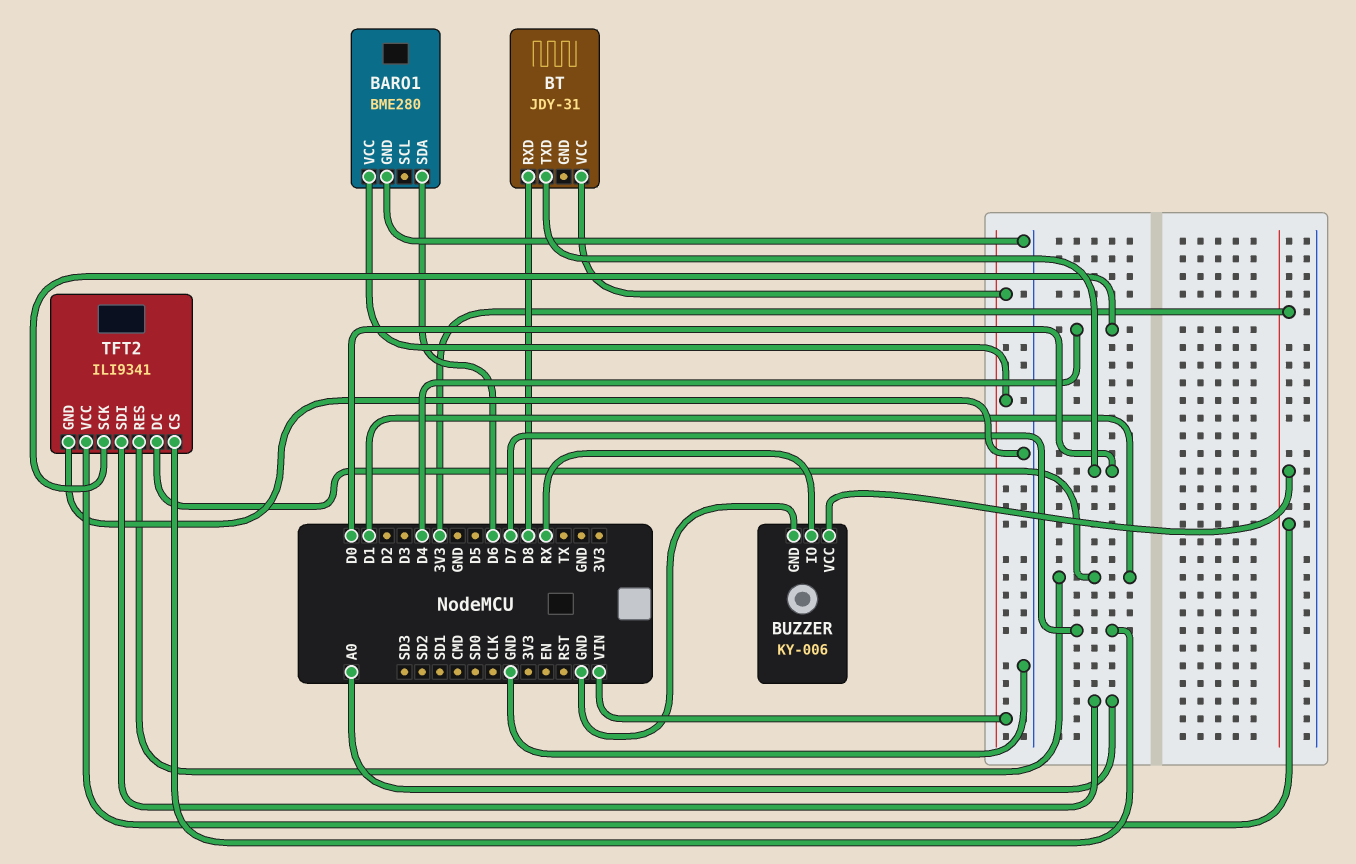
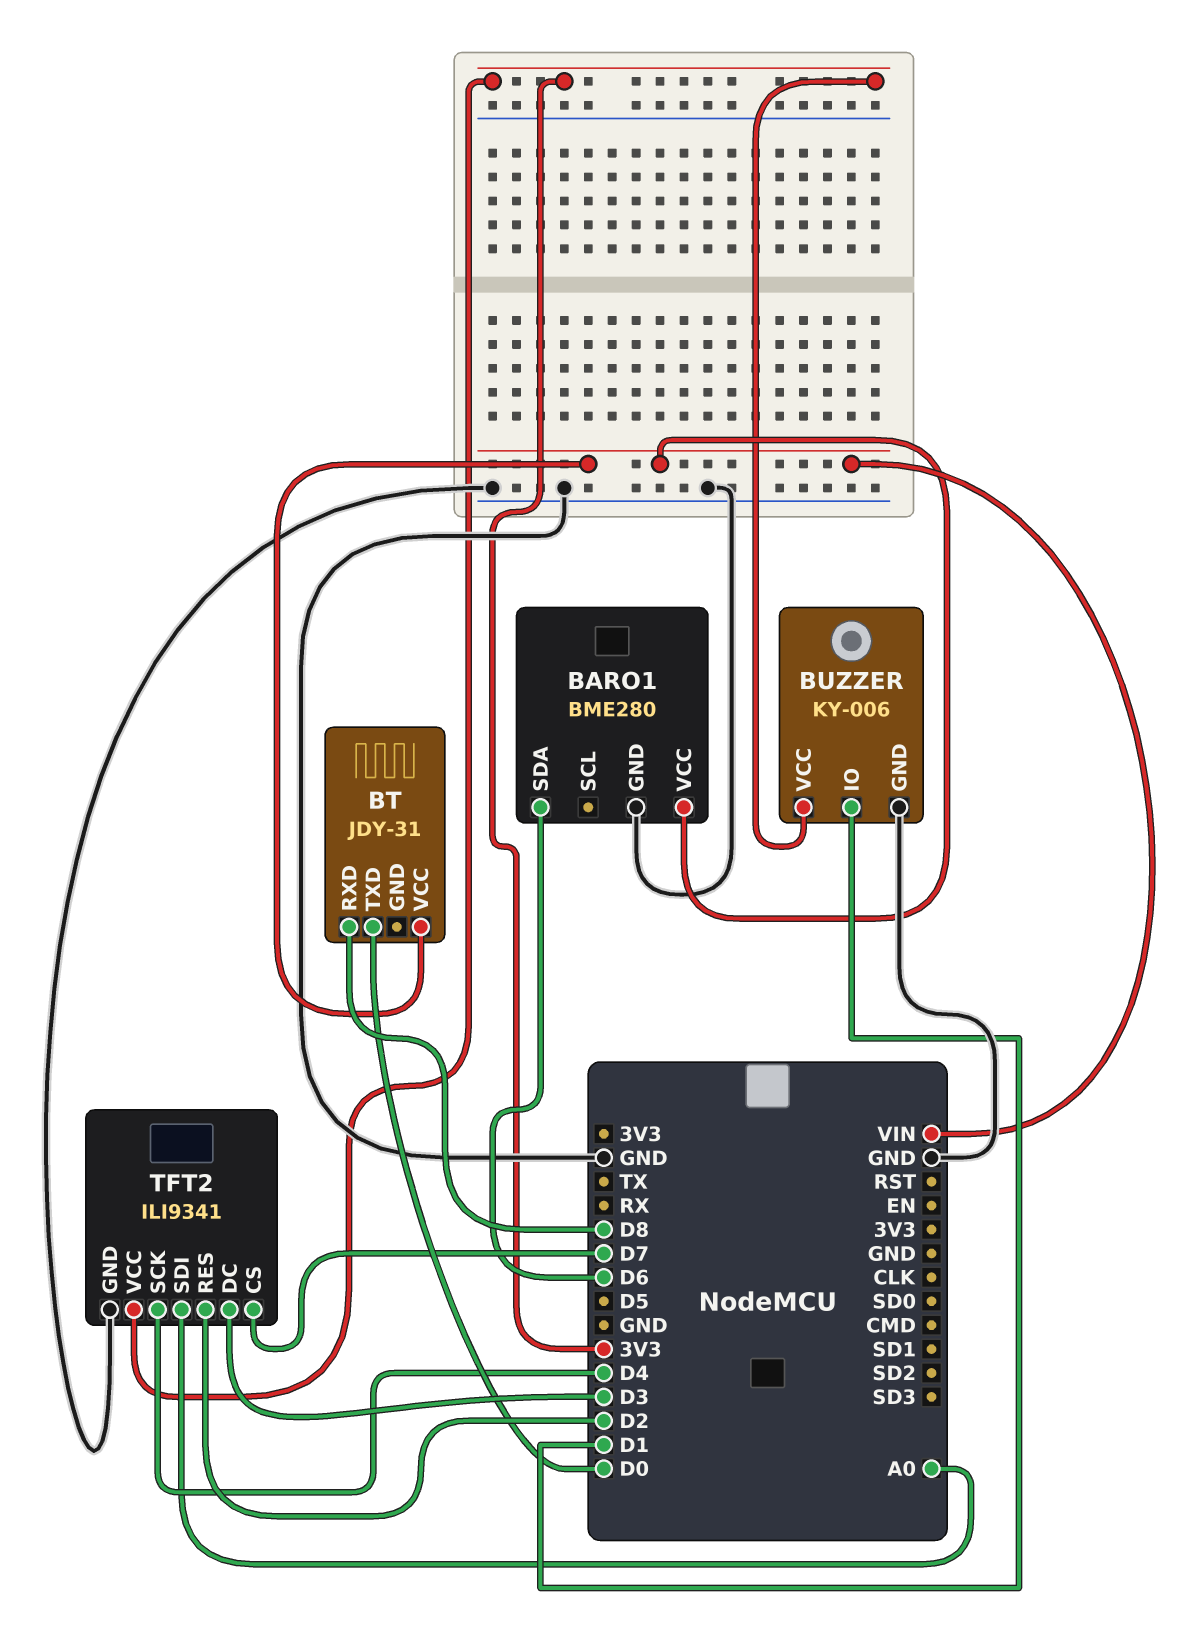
BUZZER pin IO: RX -> D1
TFT2 pin DC: D1 -> D3
TFT2 pin RES: D1 -> D2

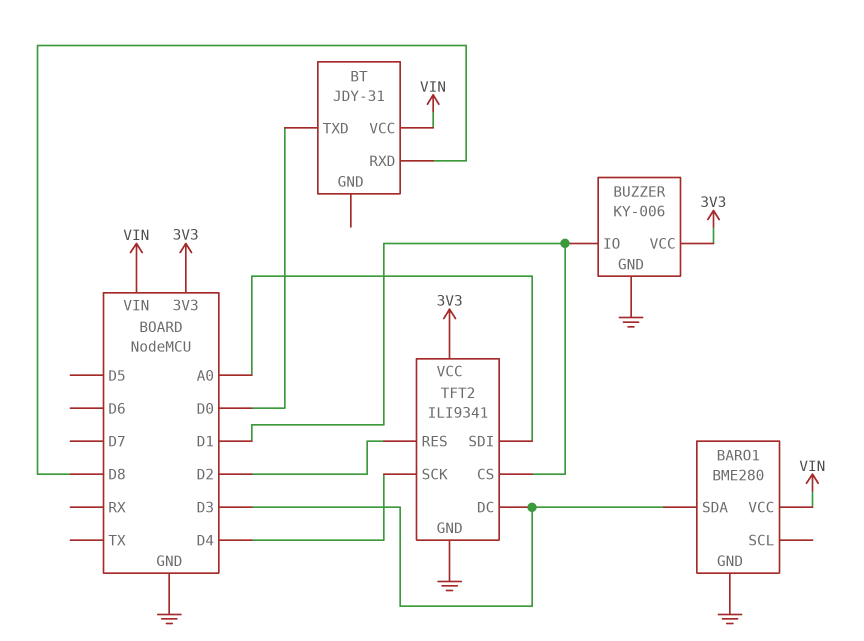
BARO1 pin SDA: D6 -> D3
TFT2 pin CS: D7 -> D1

